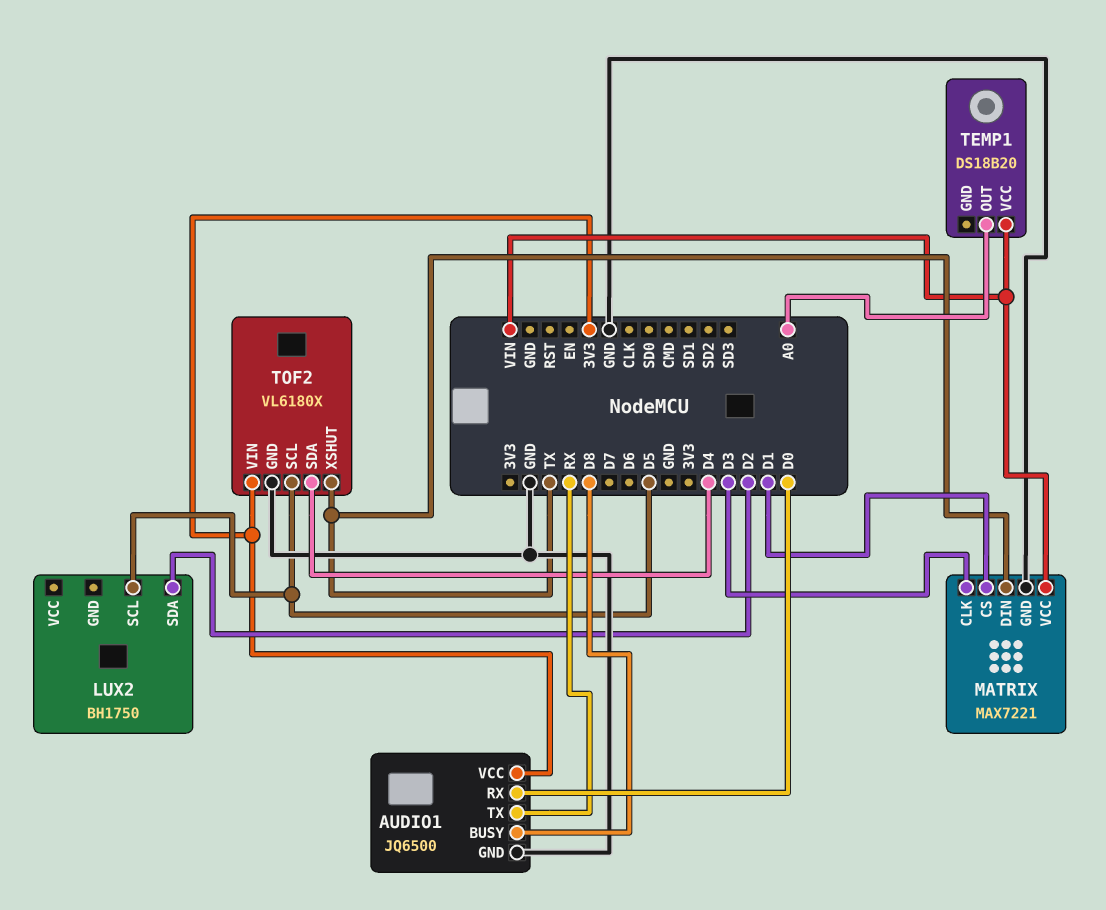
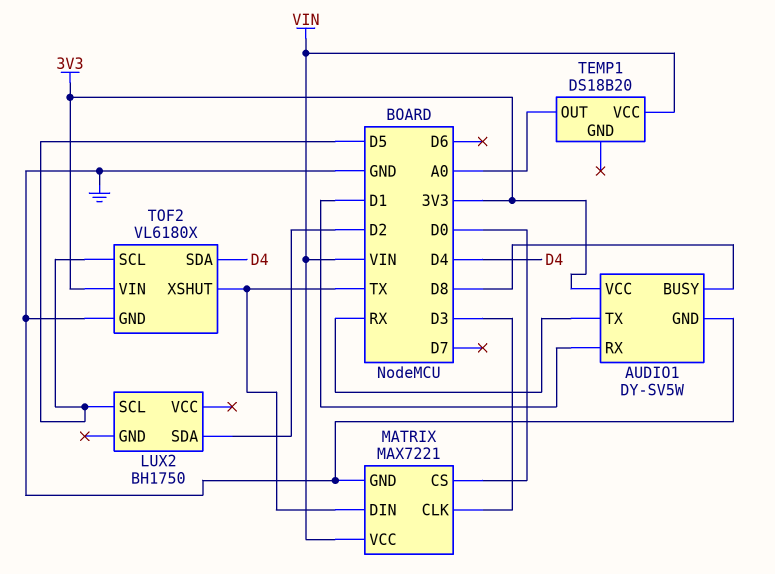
AUDIO1: JQ6500 -> DY-SV5W
AUDIO1 pin RX: D0 -> D1
MATRIX pin CS: D1 -> D0

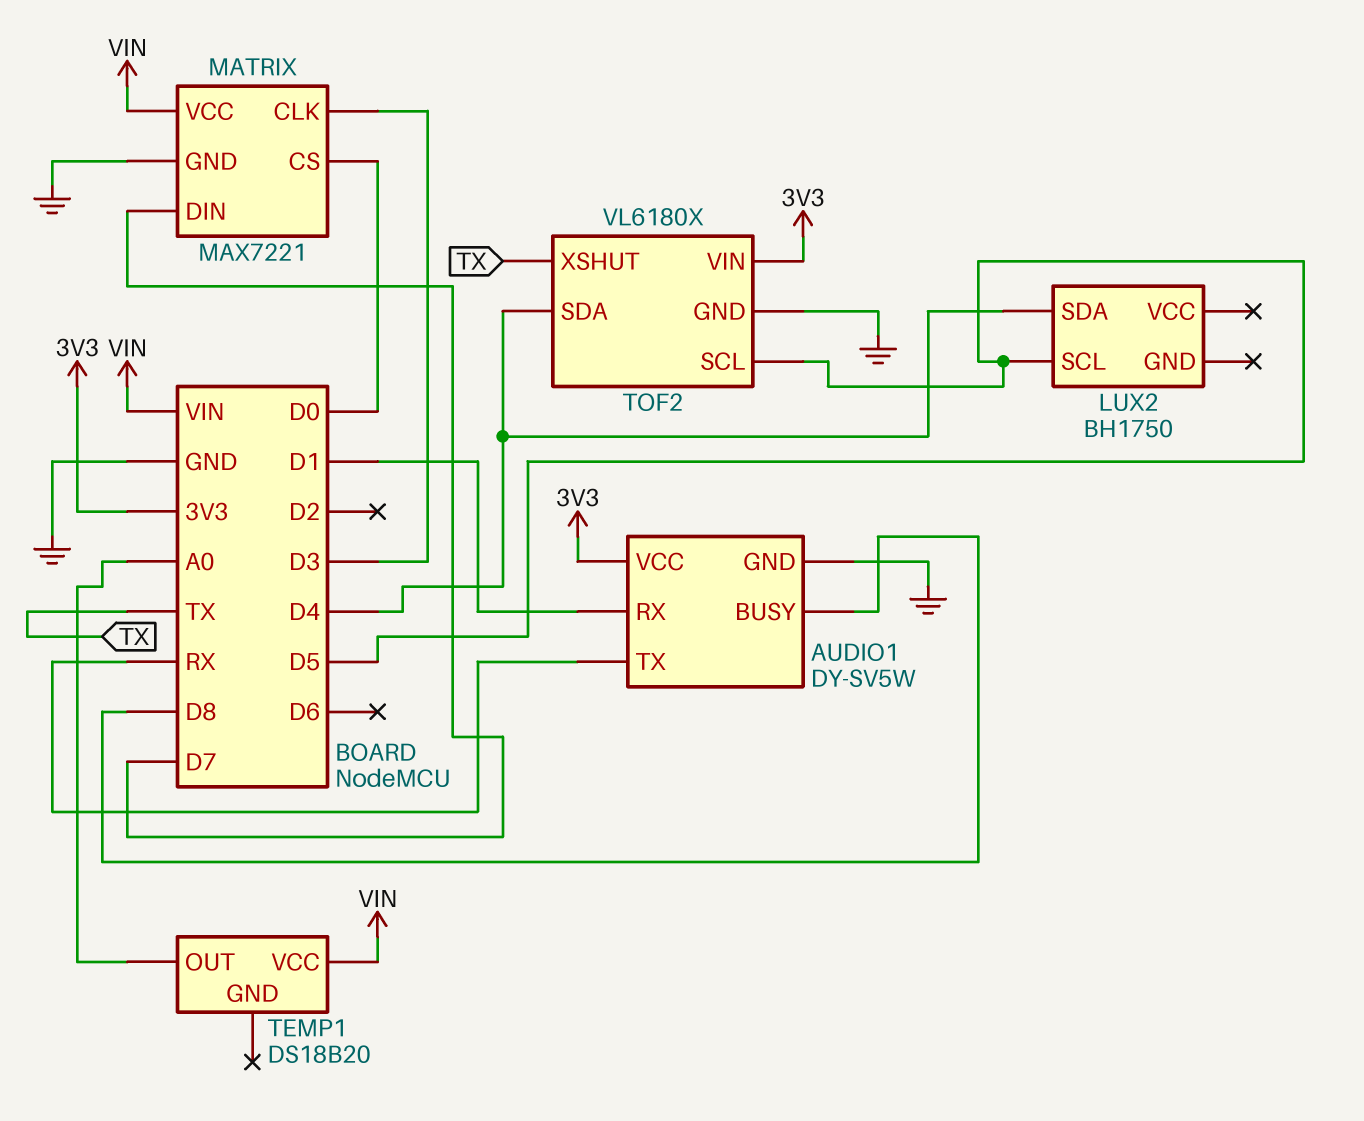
LUX2 pin SDA: D2 -> D4
MATRIX pin DIN: TX -> D7

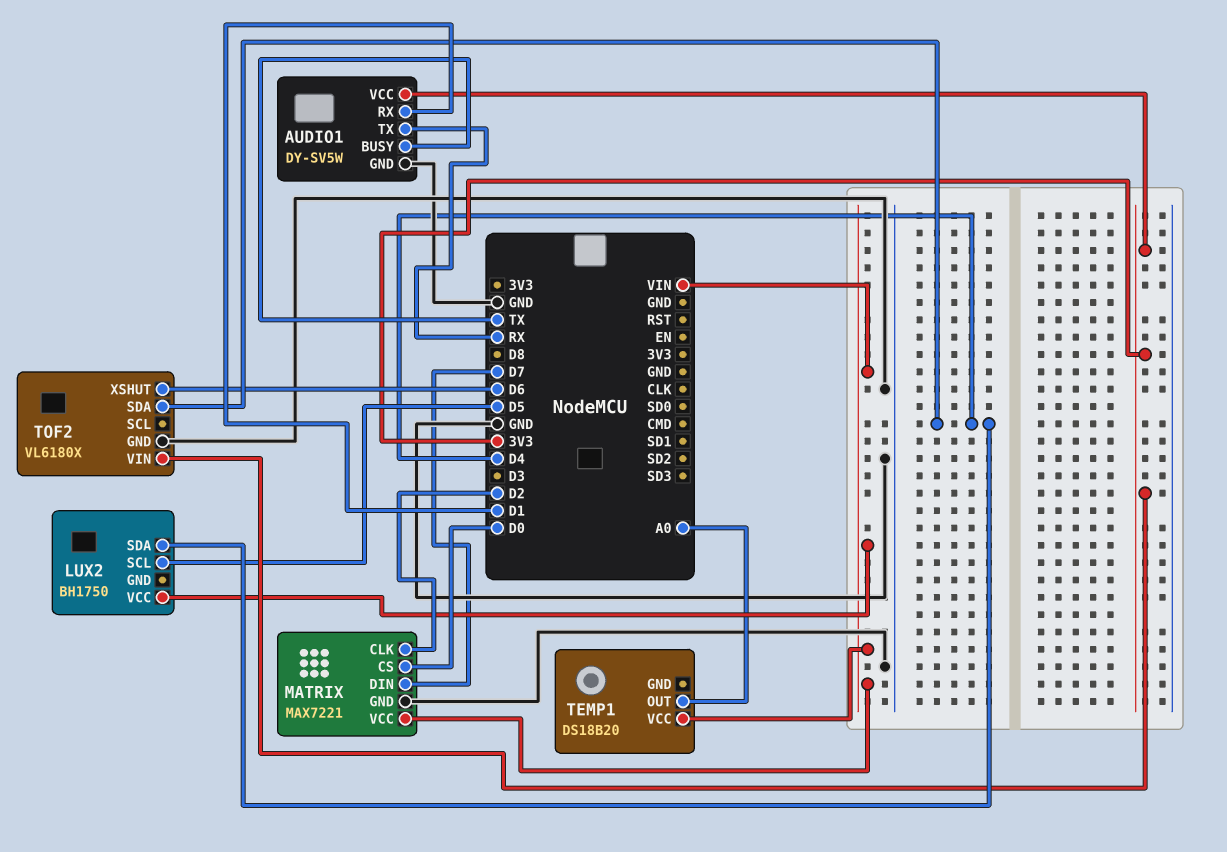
AUDIO1 pin BUSY: D8 -> TX
LUX2 pin VCC: none -> VIN
MATRIX pin CLK: D3 -> D2
TOF2 pin SCL: D5 -> none
TOF2 pin XSHUT: TX -> D6

